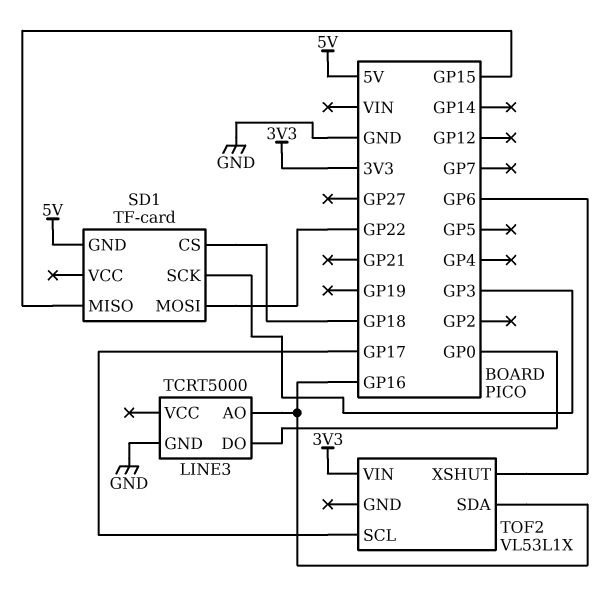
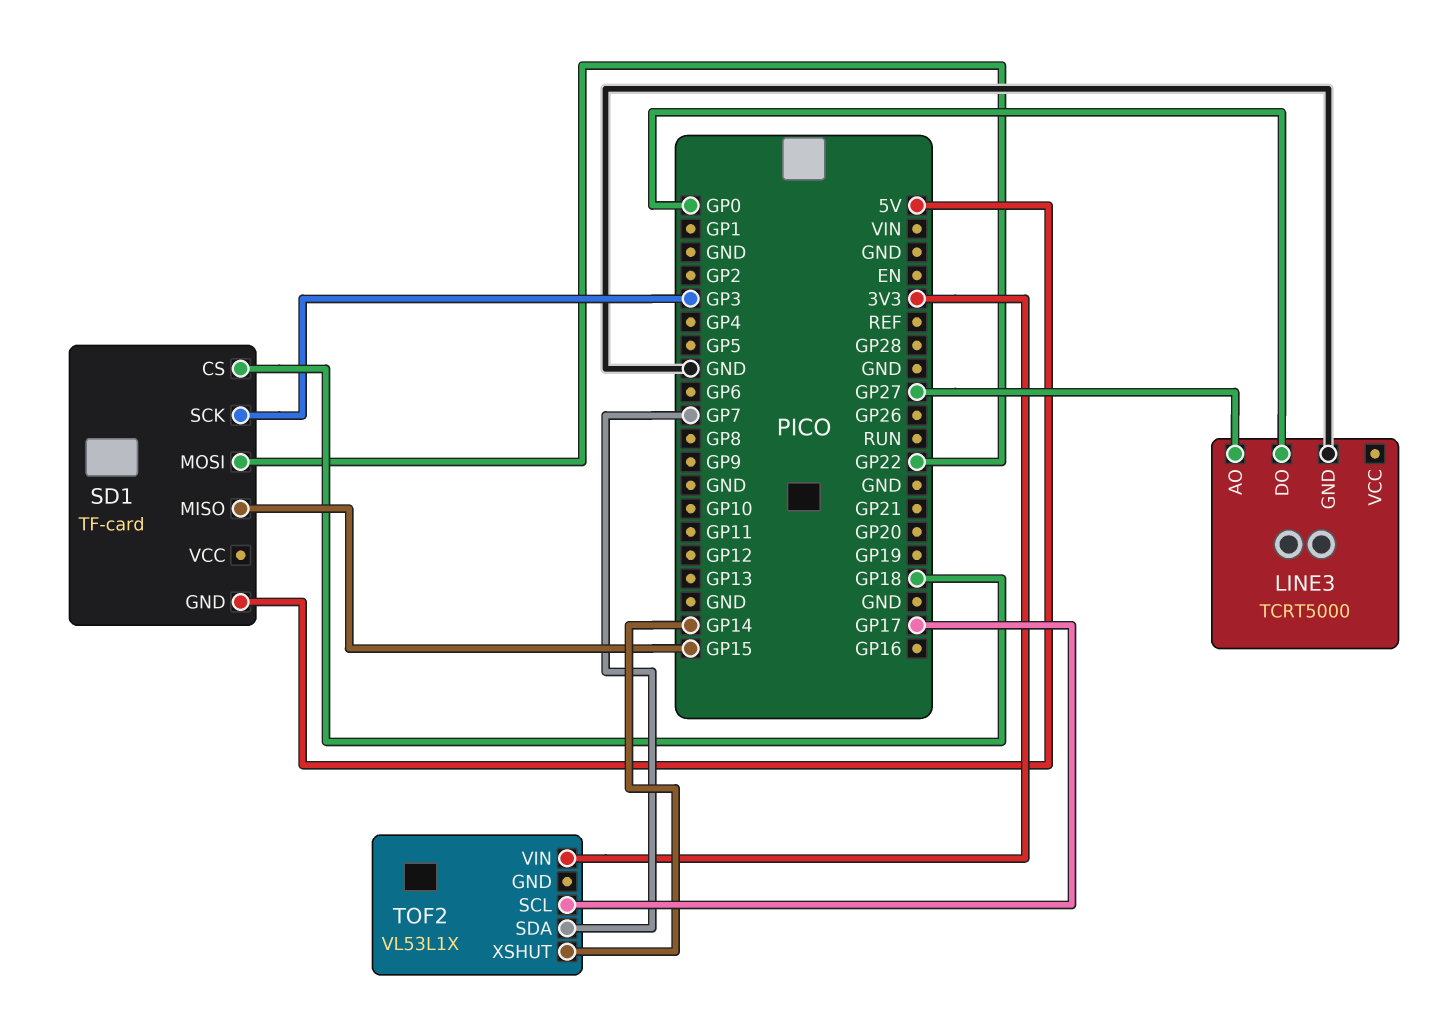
LINE3 pin AO: GP16 -> GP27
TOF2 pin SDA: GP16 -> GP7
TOF2 pin XSHUT: GP6 -> GP14

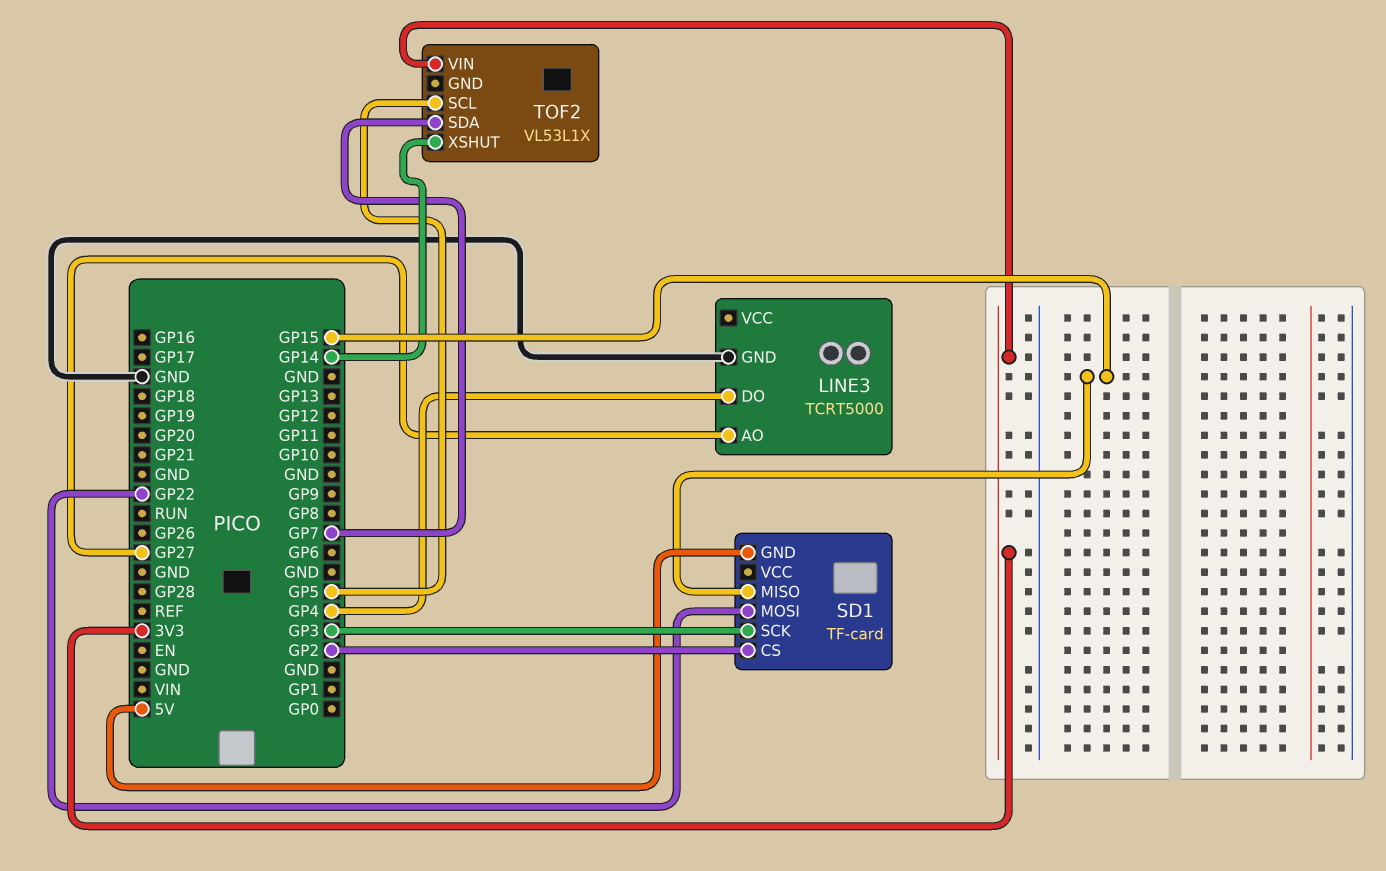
LINE3 pin DO: GP0 -> GP4
SD1 pin CS: GP18 -> GP2
TOF2 pin SCL: GP17 -> GP5

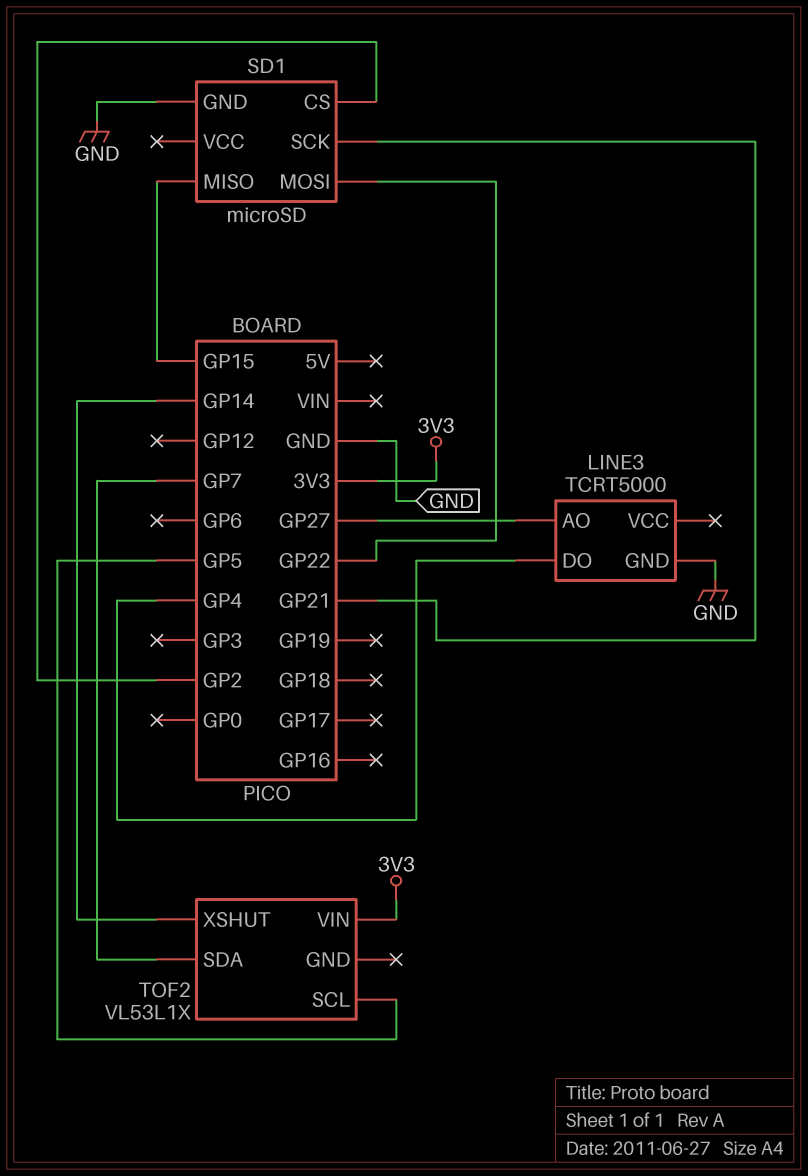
SD1: TF-card -> microSD
SD1 pin GND: 5V -> GND
SD1 pin SCK: GP3 -> GP21

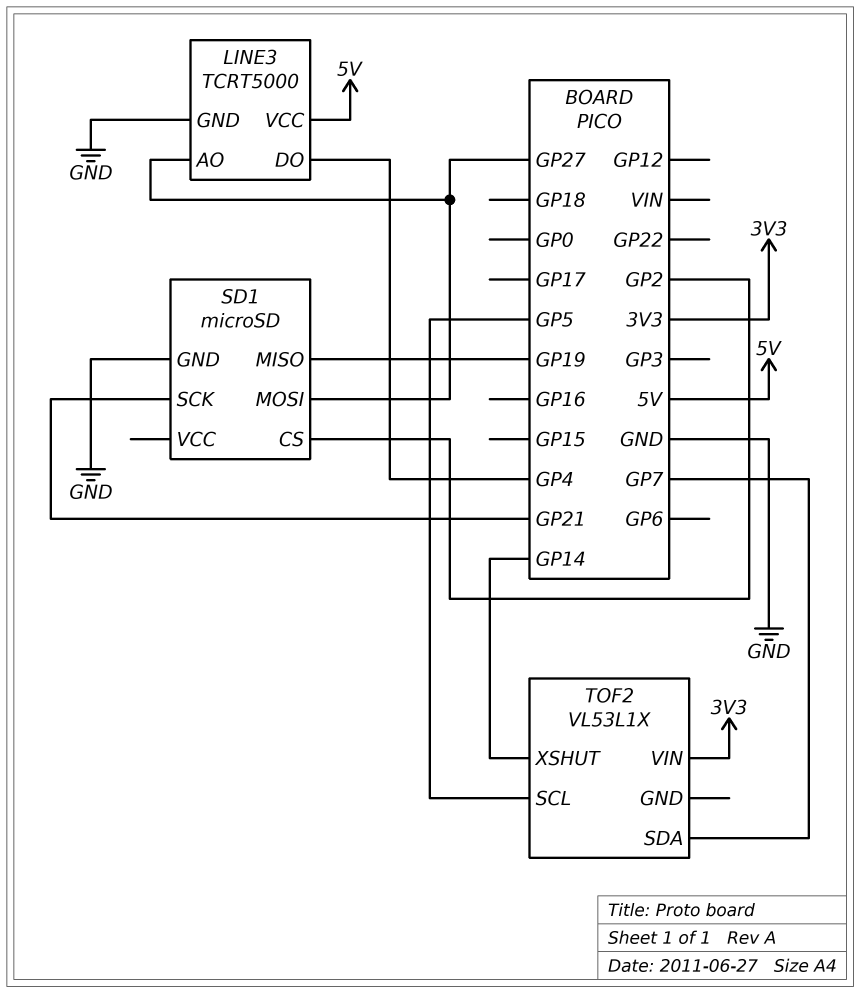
LINE3 pin VCC: none -> 5V
SD1 pin MISO: GP15 -> GP19
SD1 pin MOSI: GP22 -> GP27

